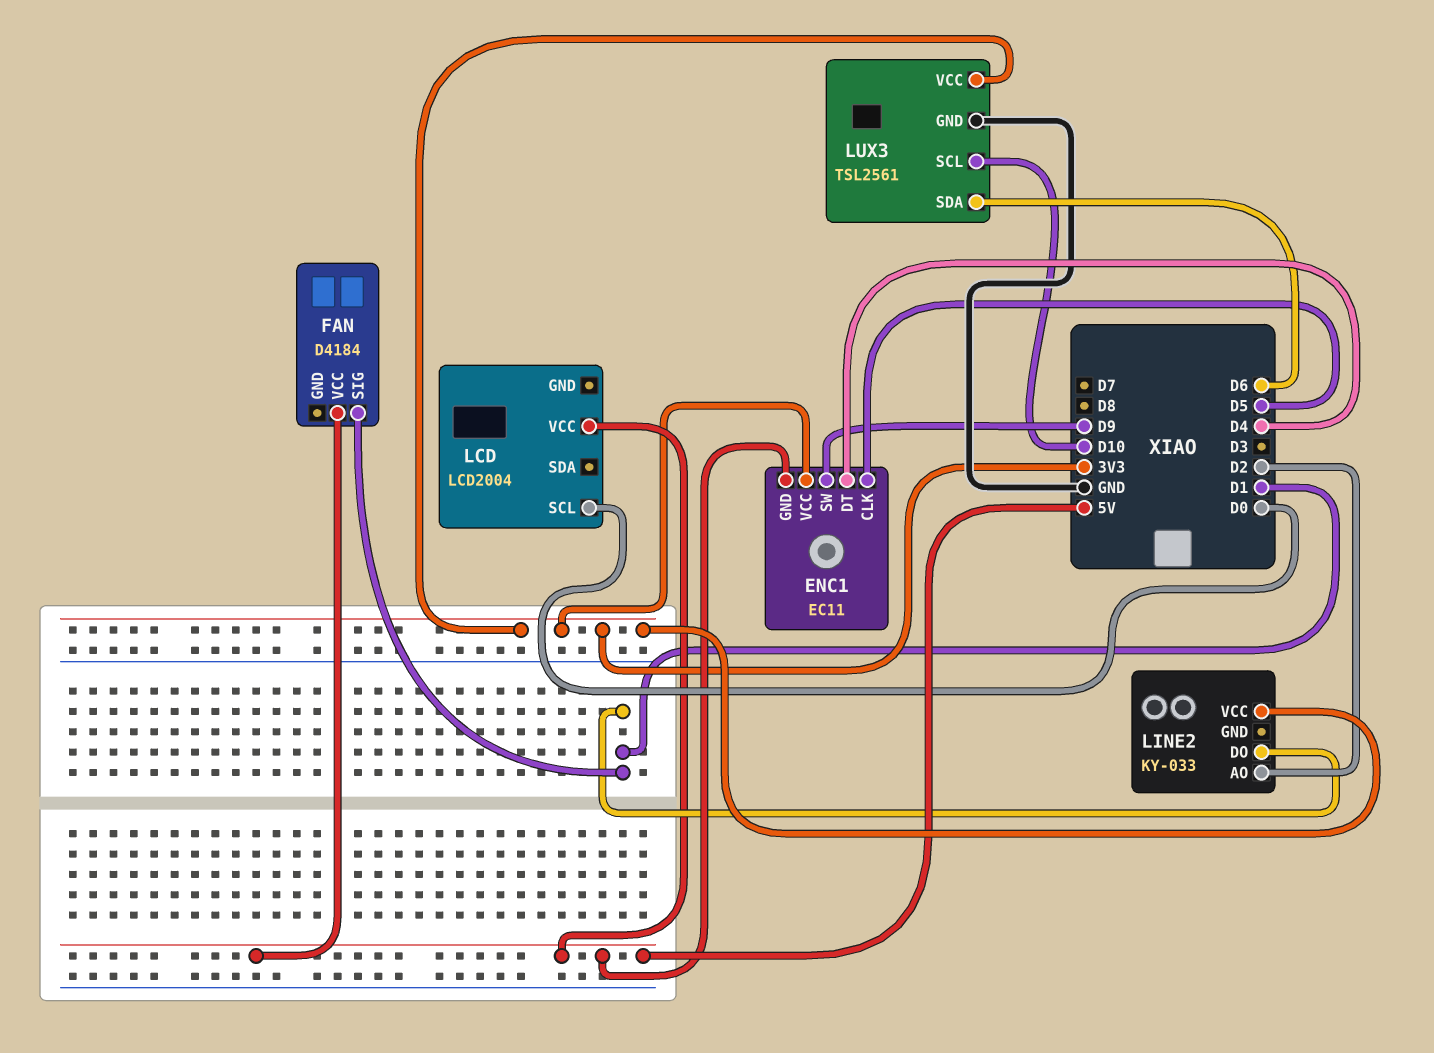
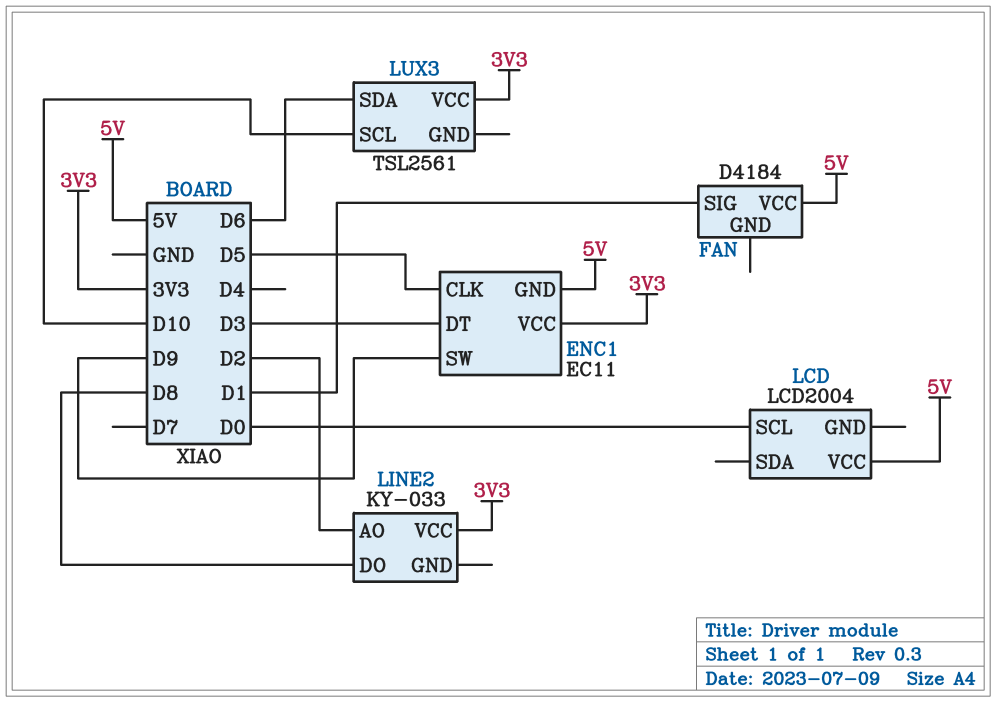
ENC1 pin DT: D4 -> D3
LINE2 pin DO: D1 -> D8
LUX3 pin GND: GND -> none

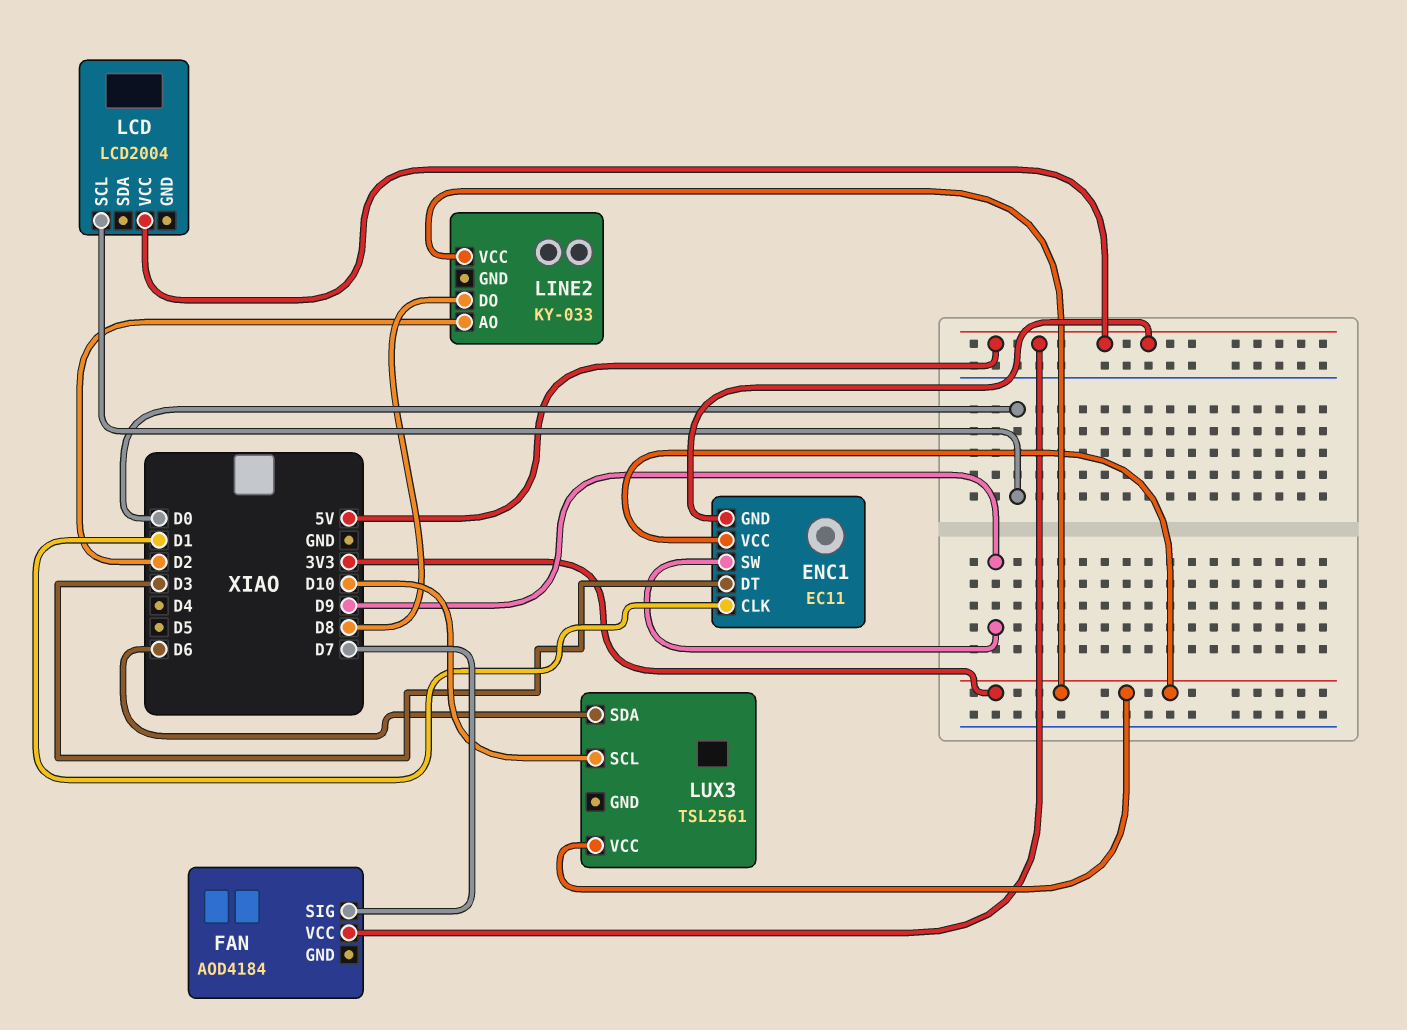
ENC1 pin CLK: D5 -> D1
FAN: D4184 -> AOD4184
FAN pin SIG: D1 -> D7

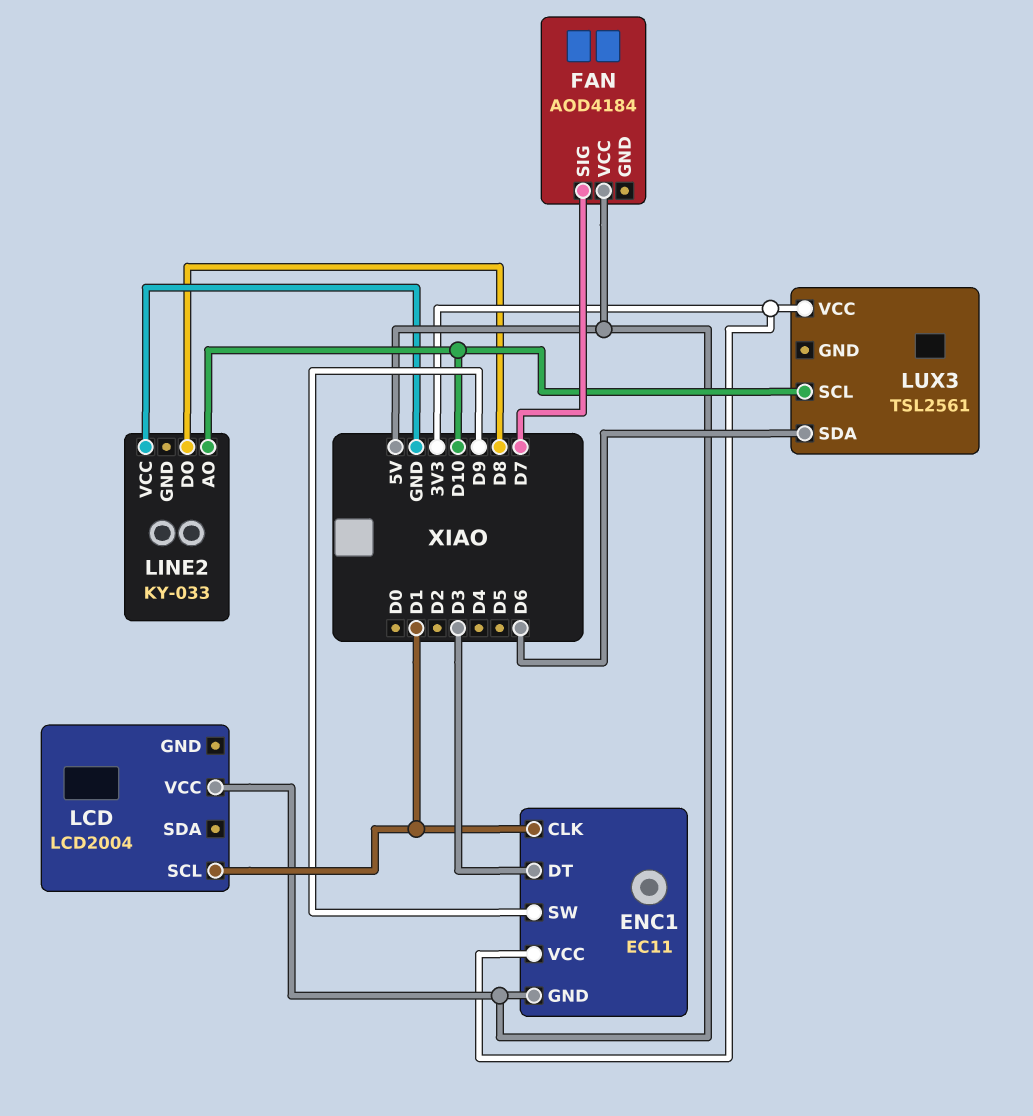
LCD pin SCL: D0 -> D1
LINE2 pin AO: D2 -> D10
LINE2 pin VCC: 3V3 -> GND

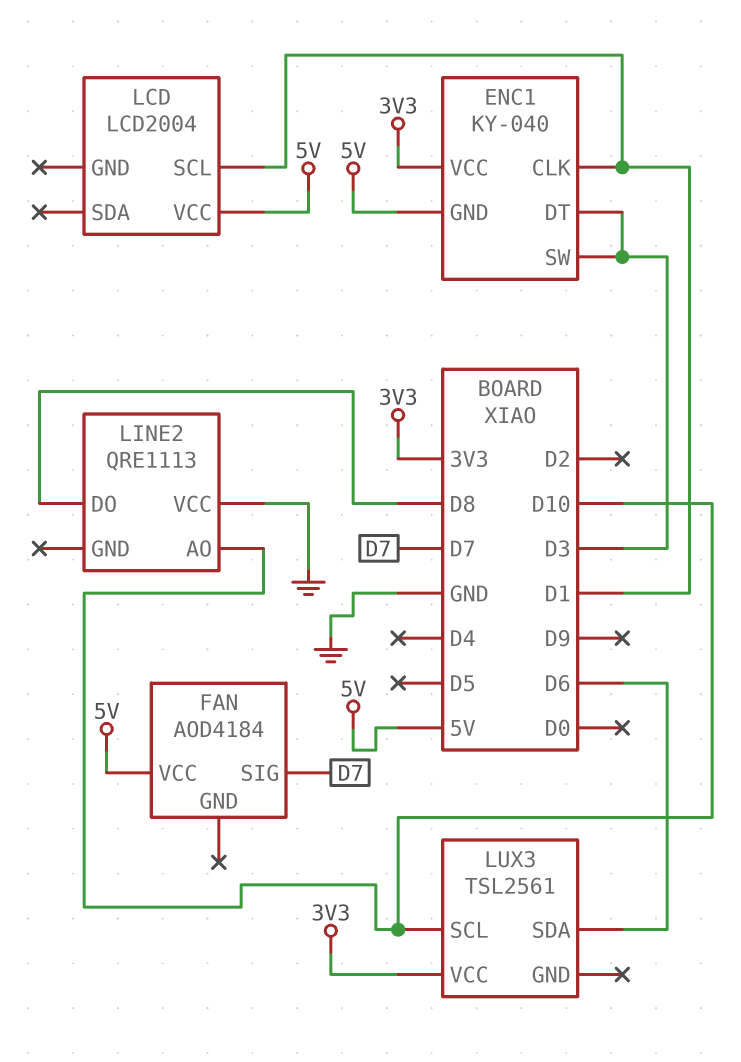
ENC1: EC11 -> KY-040
ENC1 pin SW: D9 -> D3
LINE2: KY-033 -> QRE1113

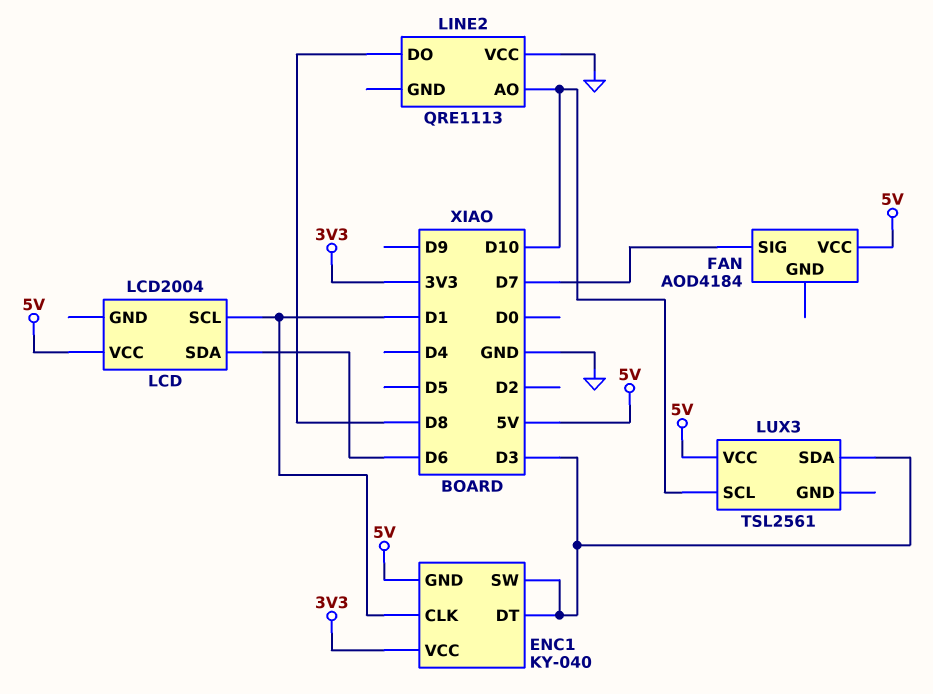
LCD pin SDA: none -> D6
LUX3 pin SDA: D6 -> D3
LUX3 pin VCC: 3V3 -> 5V

